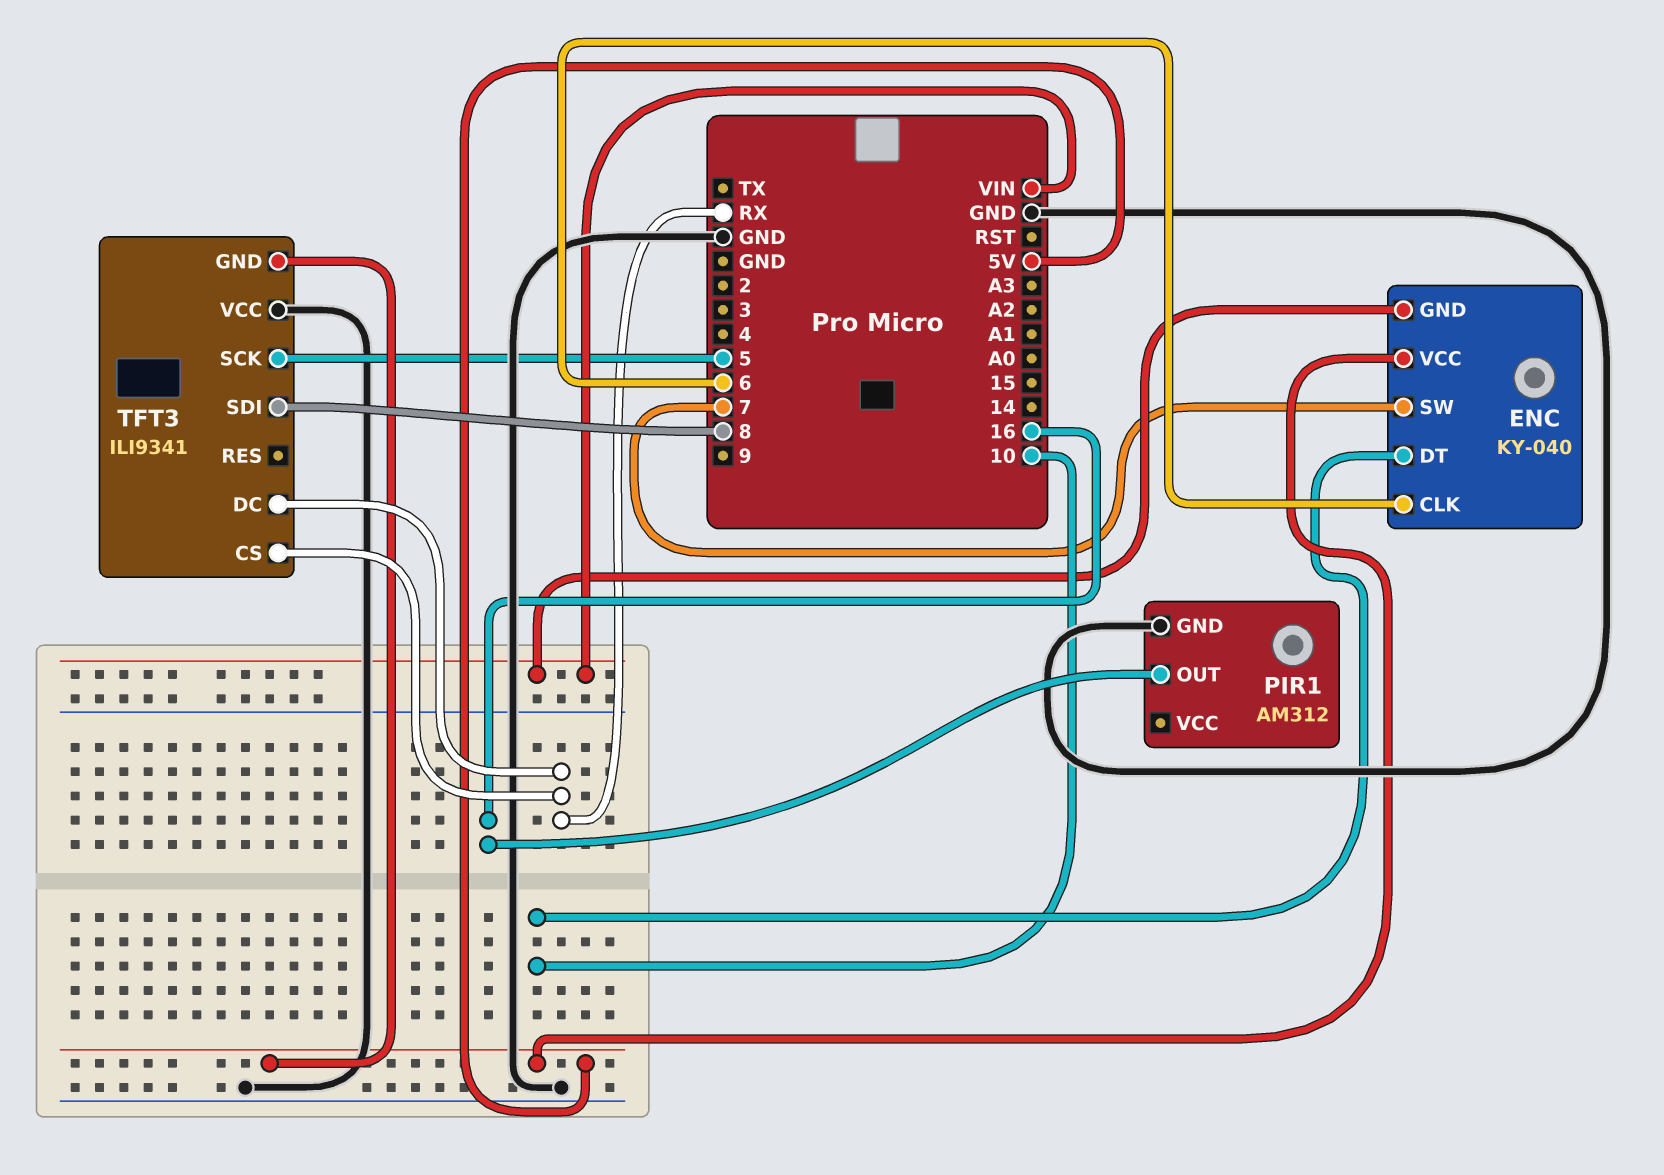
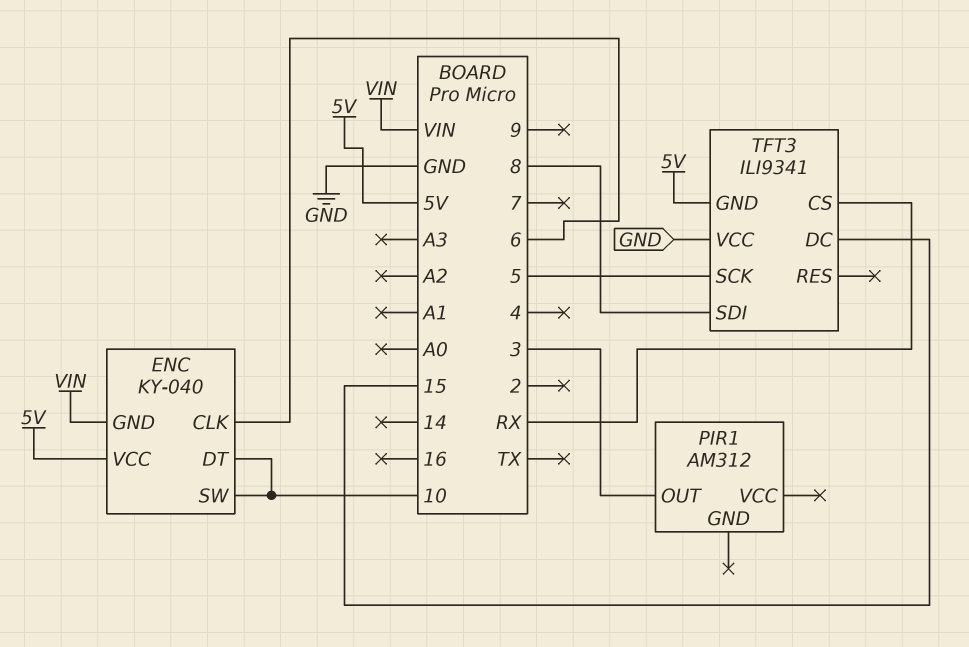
ENC pin SW: 7 -> 10
PIR1 pin GND: GND -> none
PIR1 pin OUT: 16 -> 3
TFT3 pin DC: RX -> 15

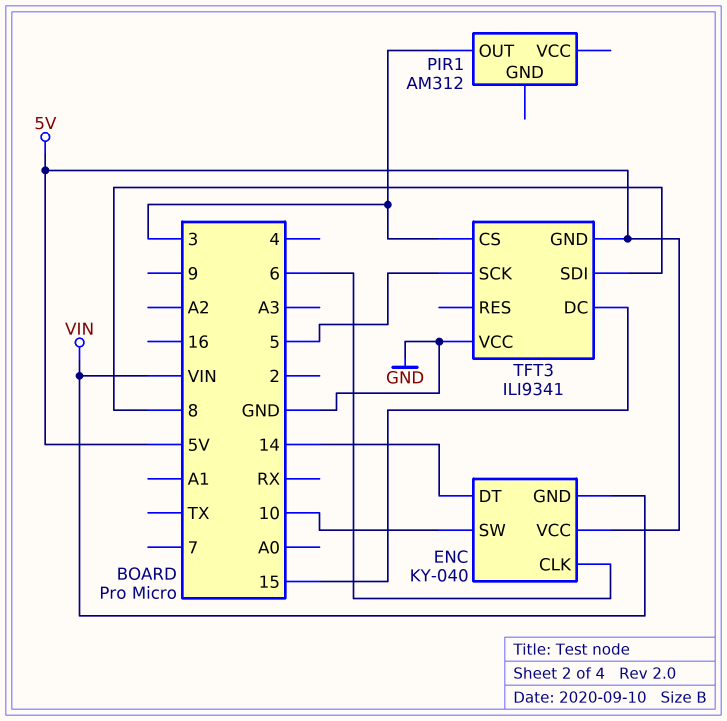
ENC pin DT: 10 -> 14
TFT3 pin CS: RX -> 3

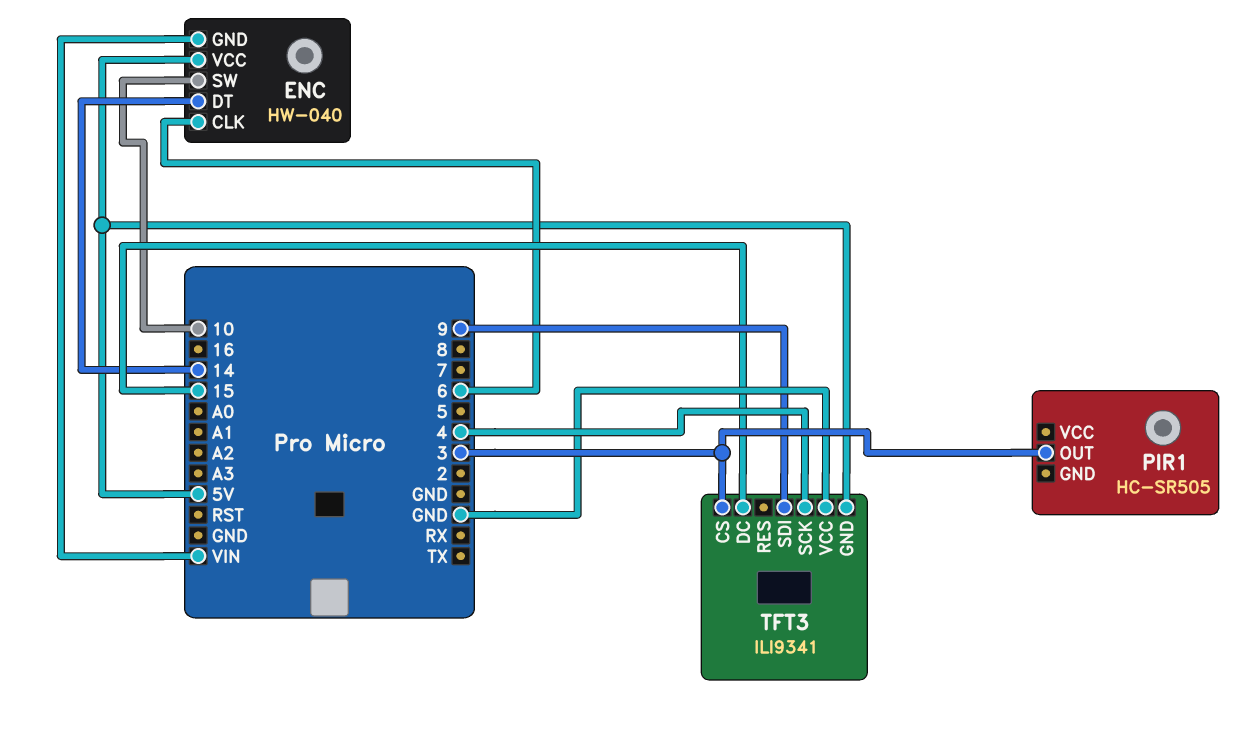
ENC: KY-040 -> HW-040
PIR1: AM312 -> HC-SR505
TFT3 pin SCK: 5 -> 4
TFT3 pin SDI: 8 -> 9

